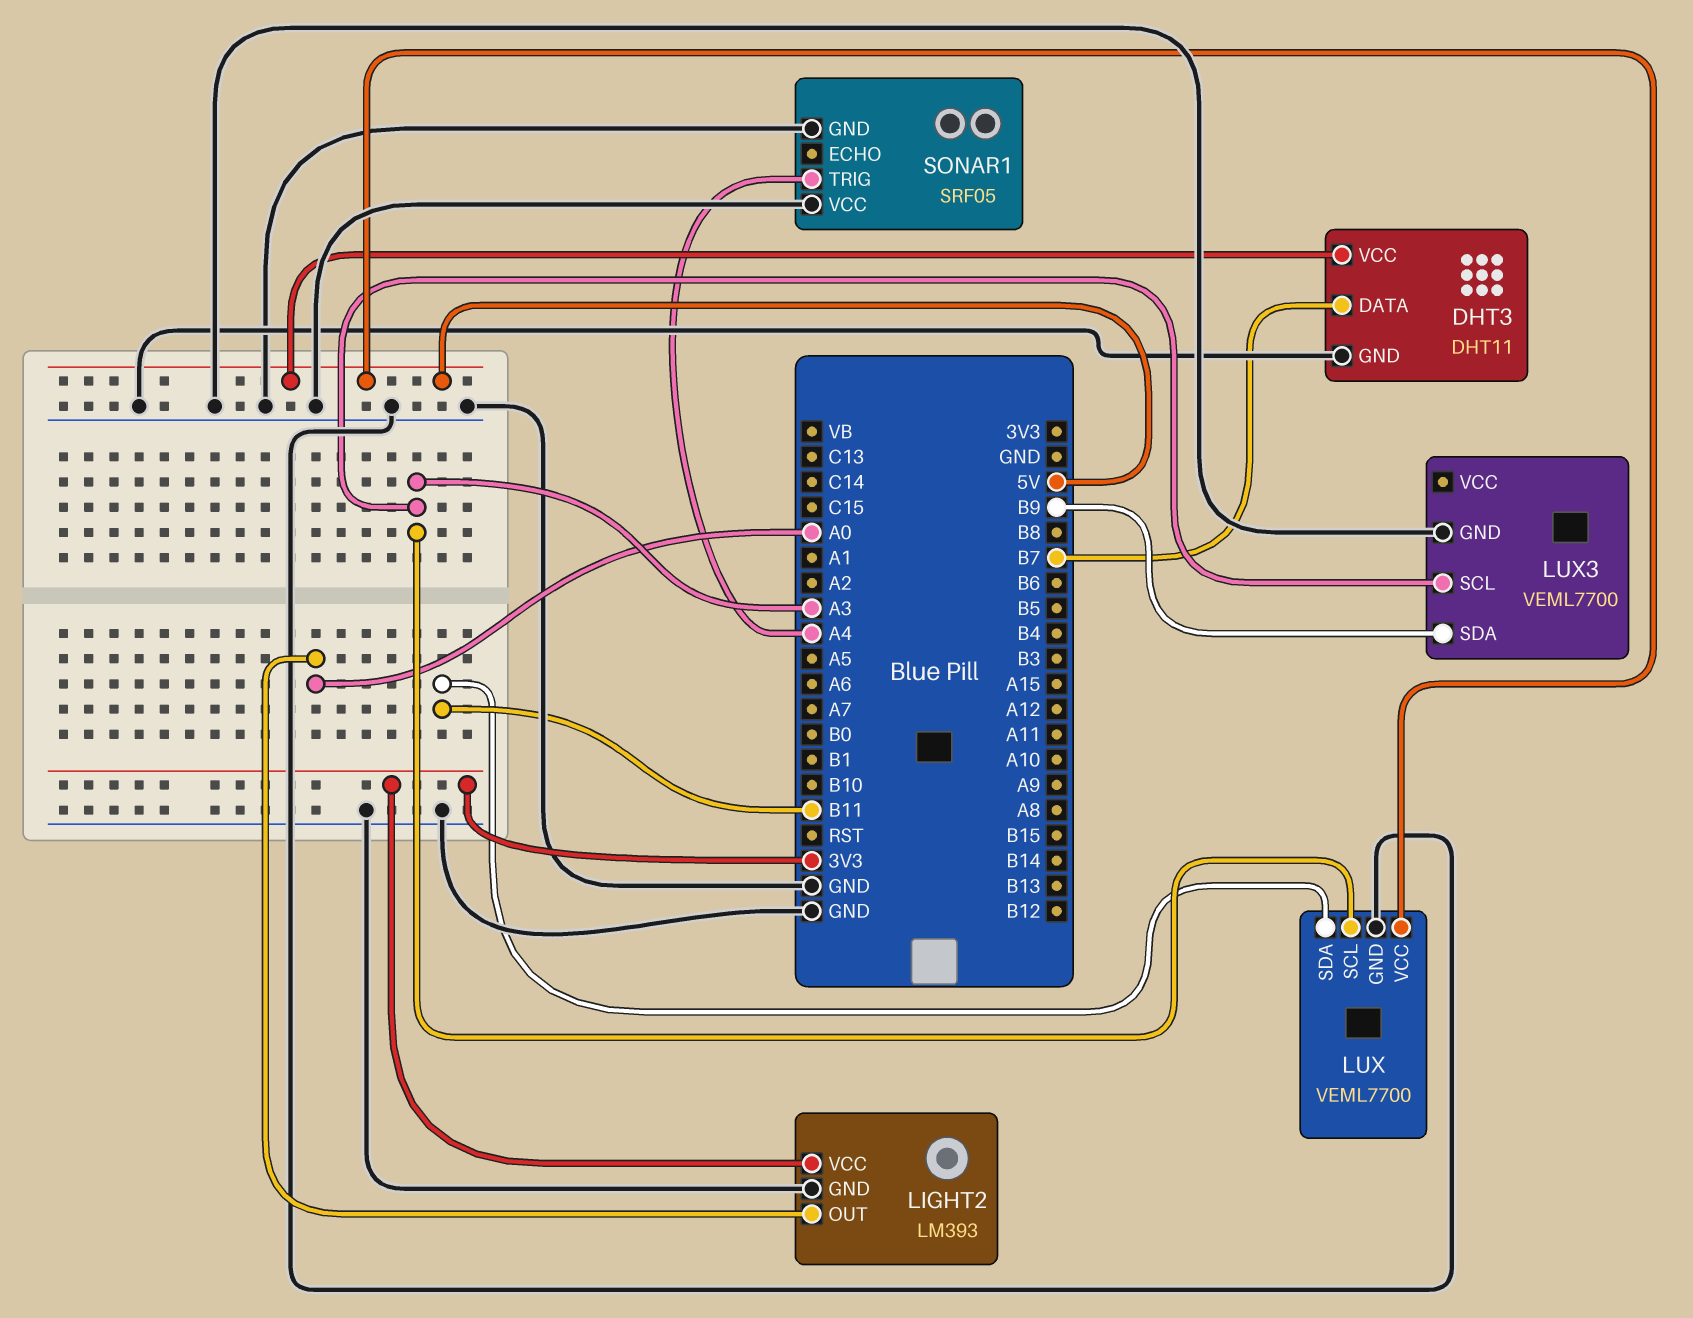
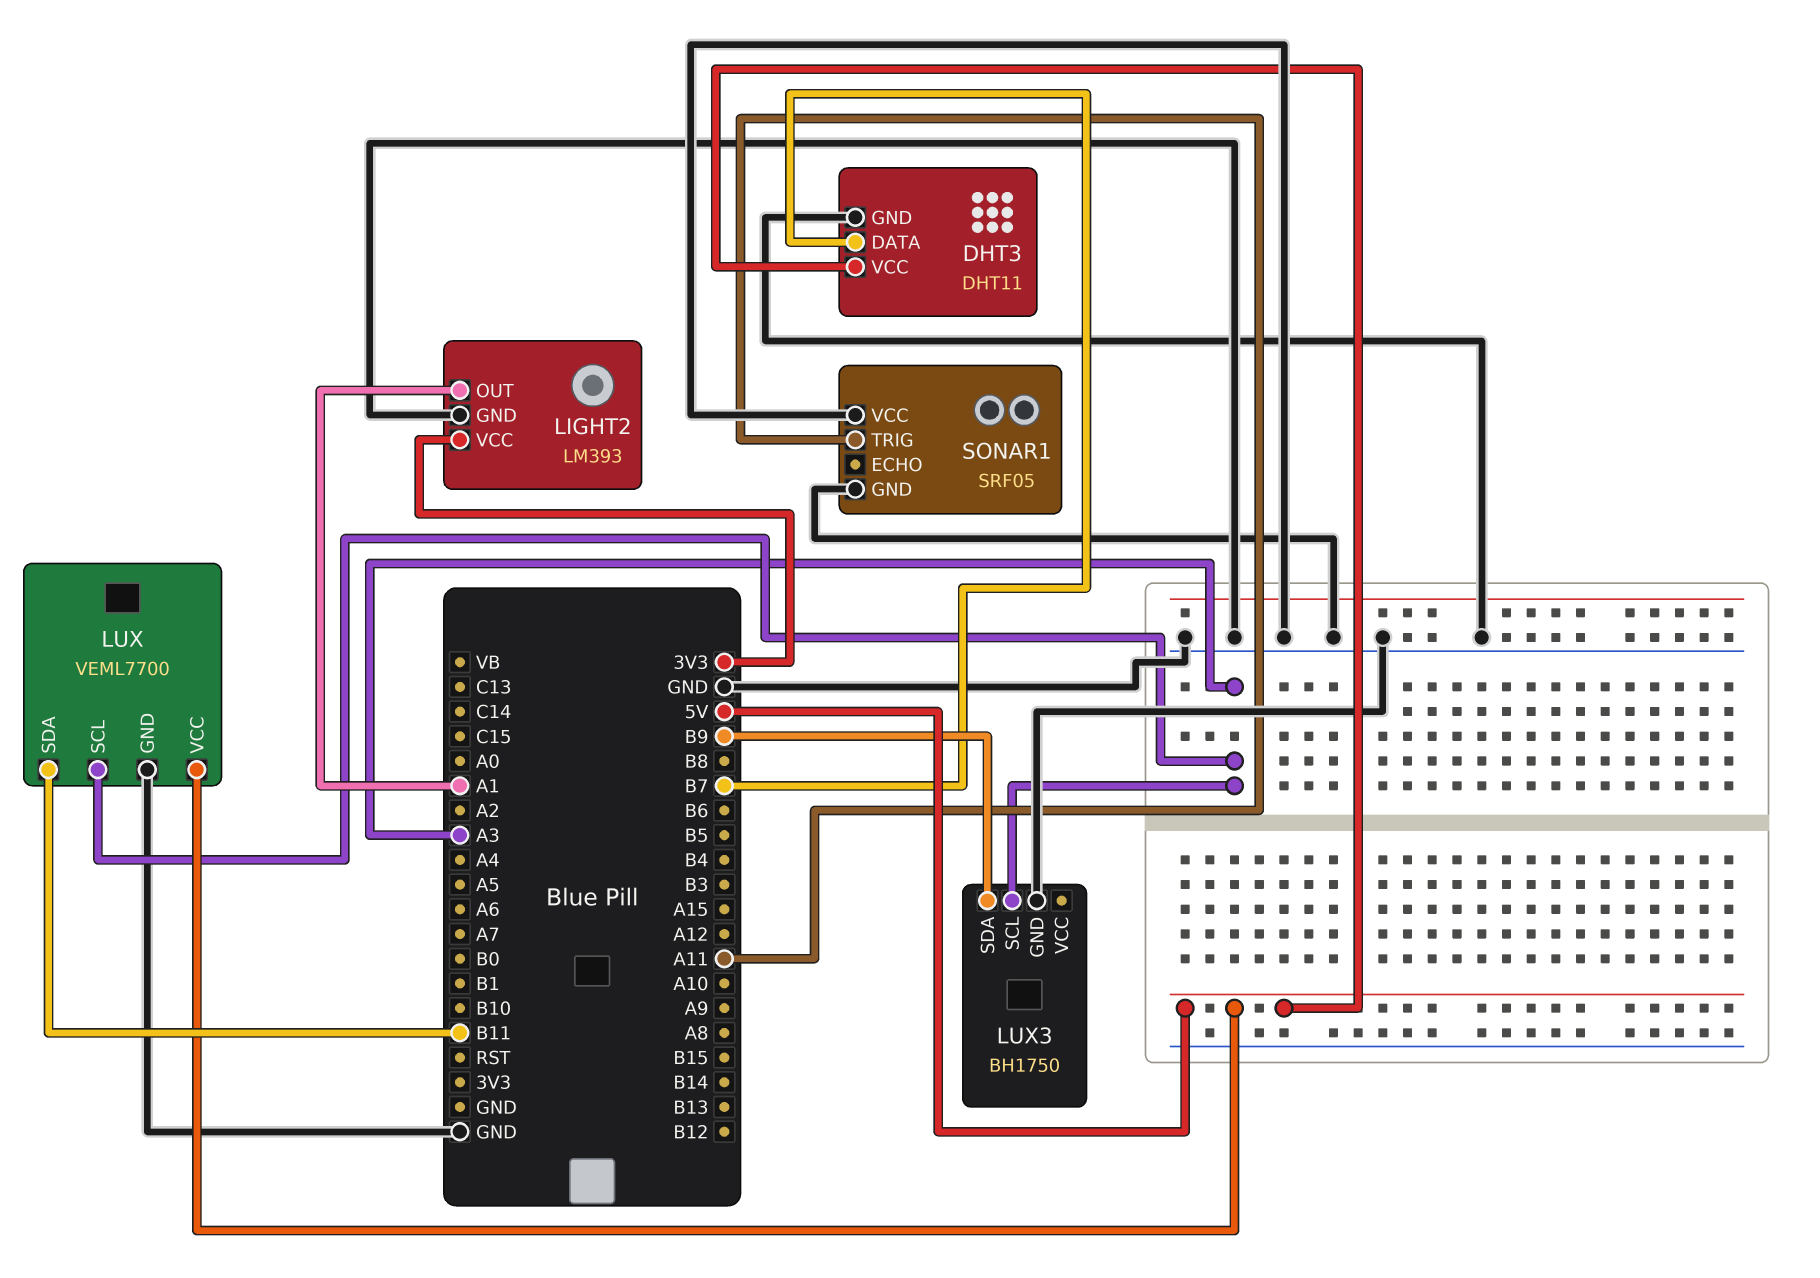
LIGHT2 pin OUT: A0 -> A1
LUX3: VEML7700 -> BH1750
SONAR1 pin TRIG: A4 -> A11

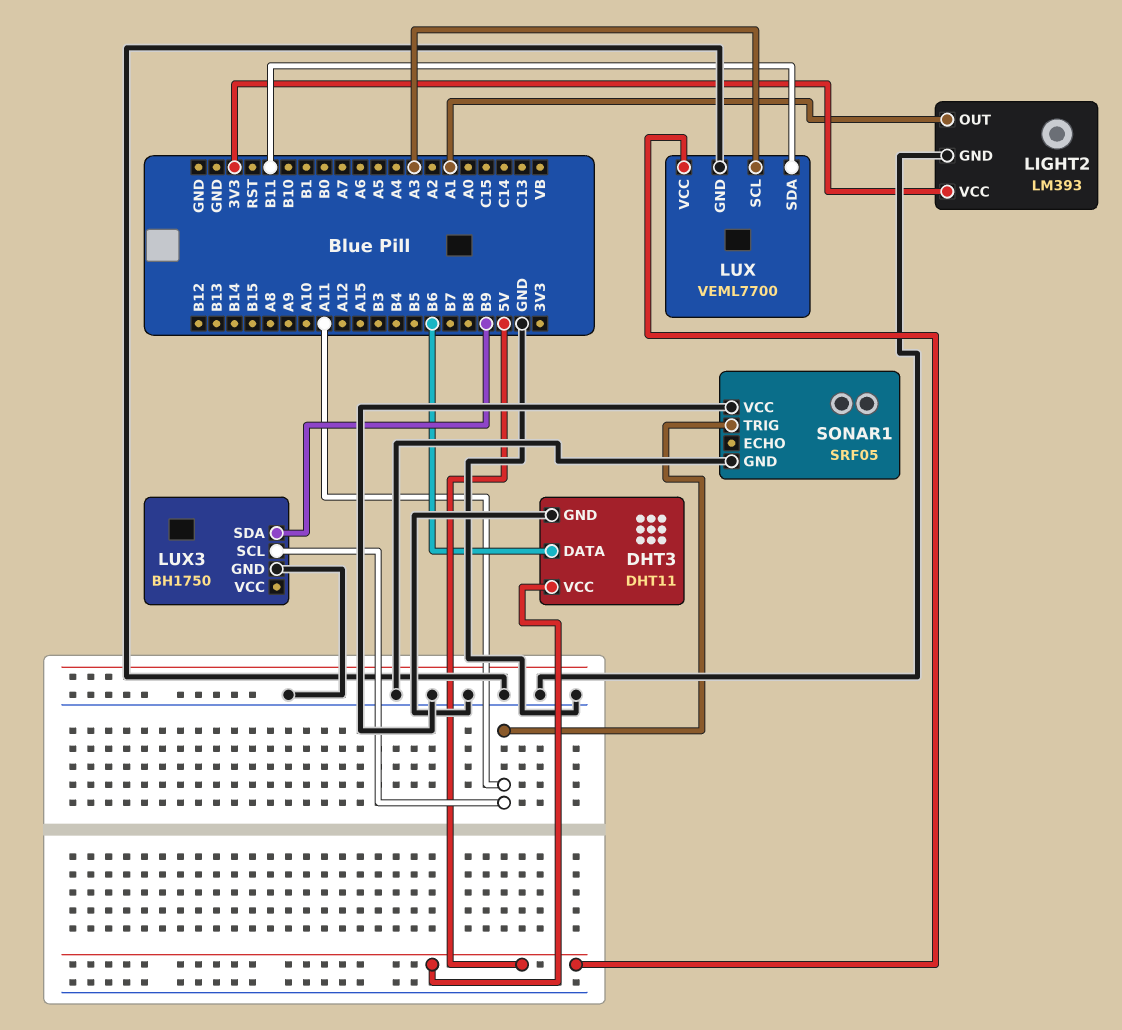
DHT3 pin DATA: B7 -> B6
LUX3 pin SCL: A3 -> A11

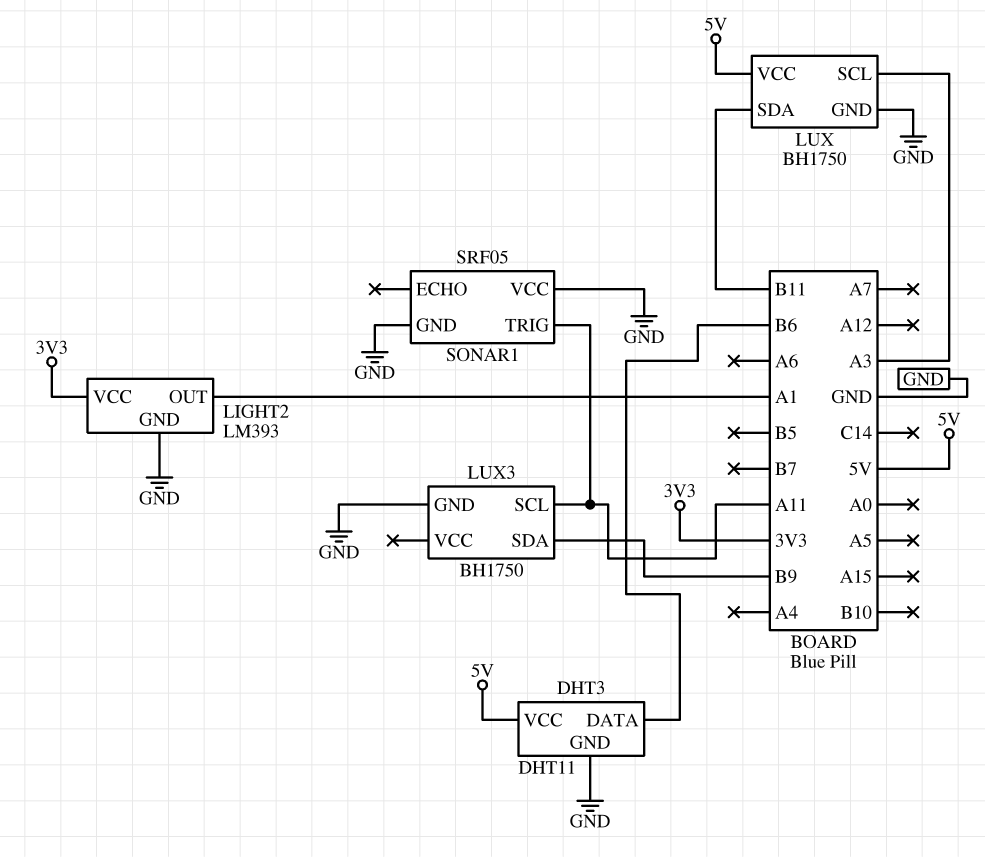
LUX: VEML7700 -> BH1750

